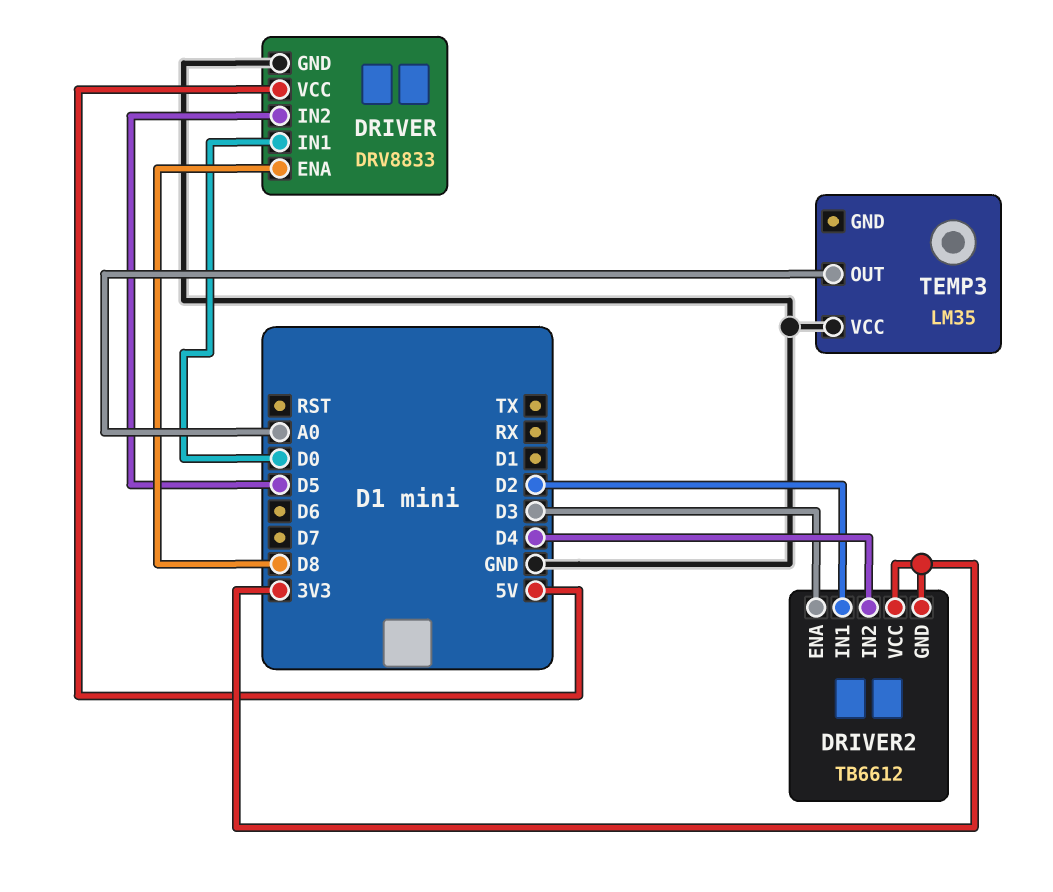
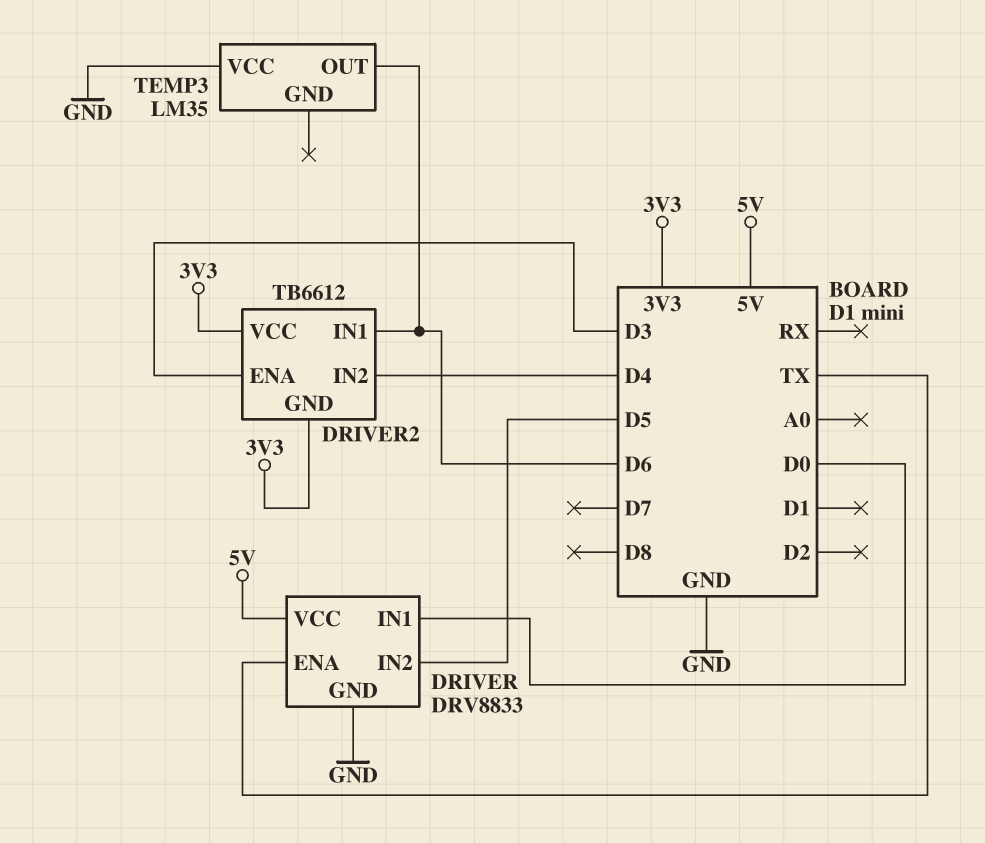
DRIVER pin ENA: D8 -> TX
DRIVER2 pin IN1: D2 -> D6
TEMP3 pin OUT: A0 -> D6

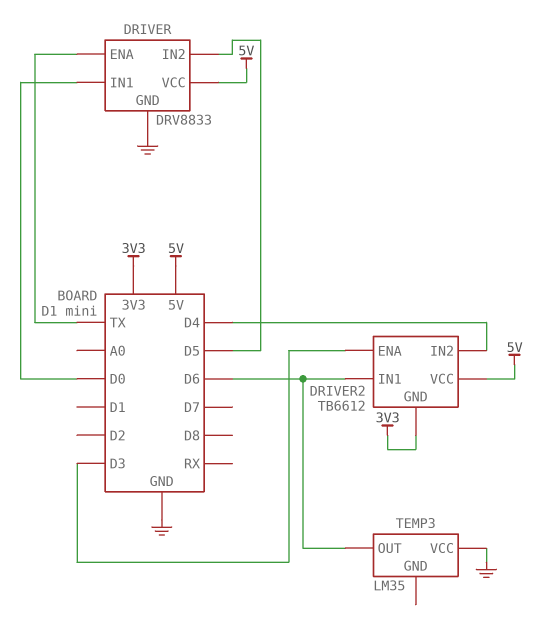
DRIVER2 pin VCC: 3V3 -> 5V

